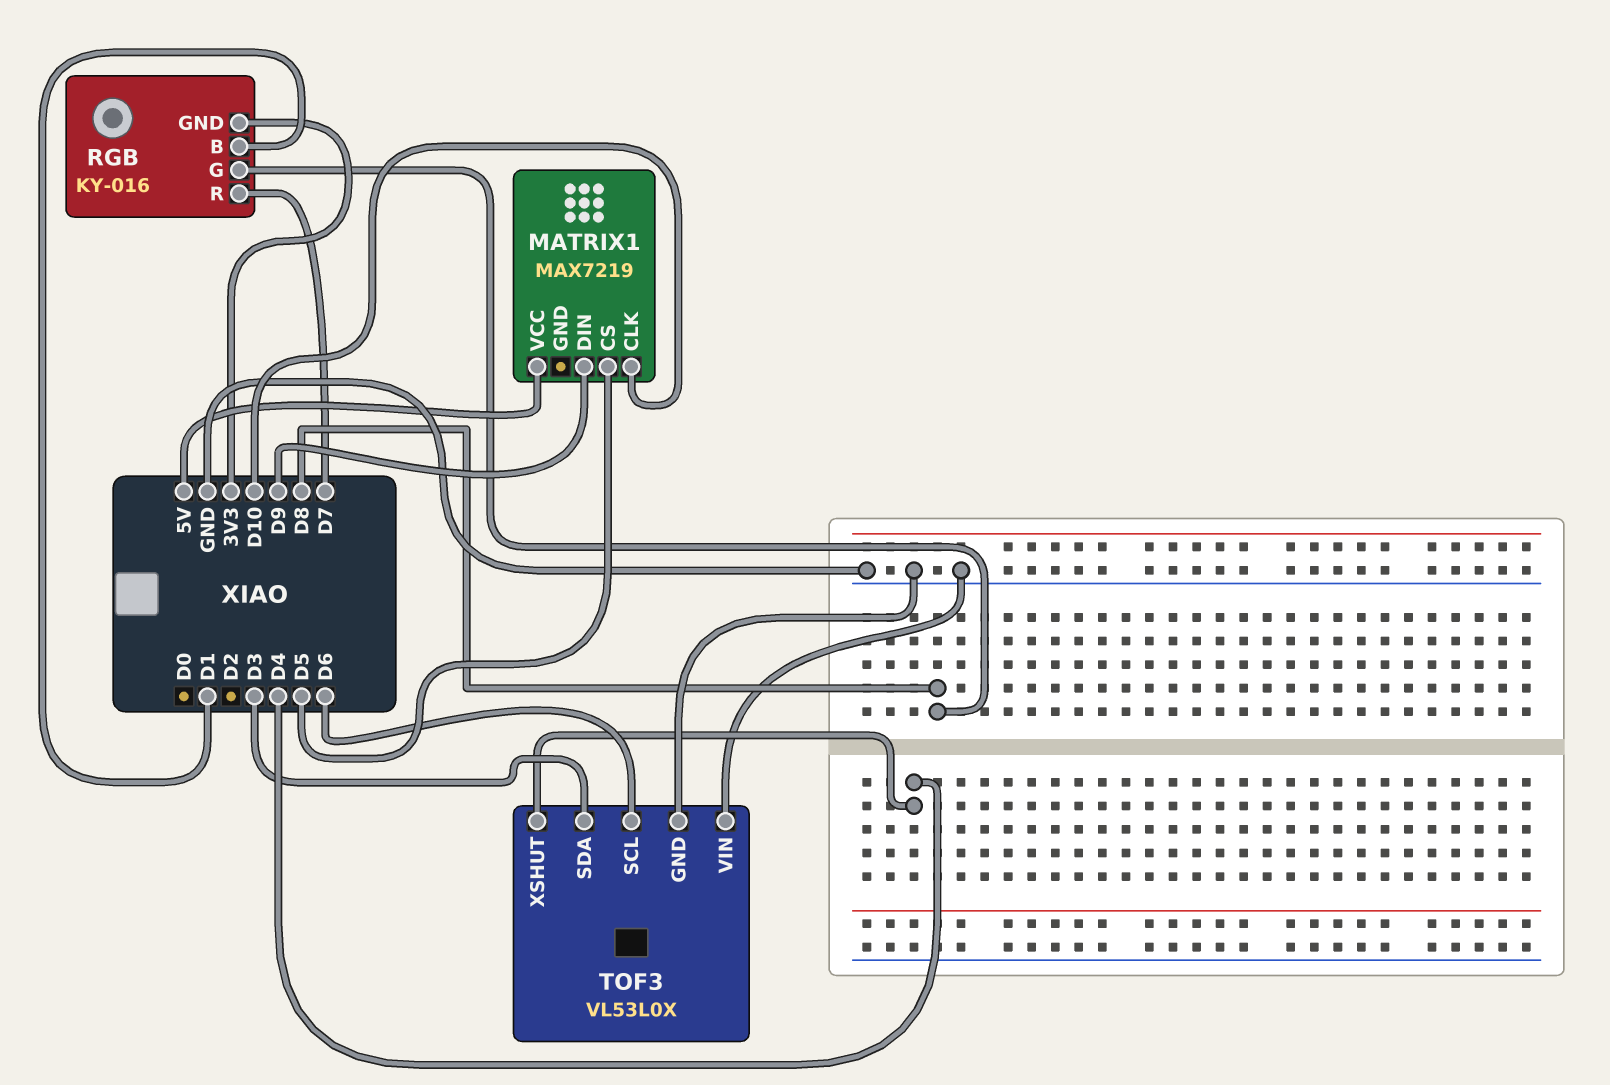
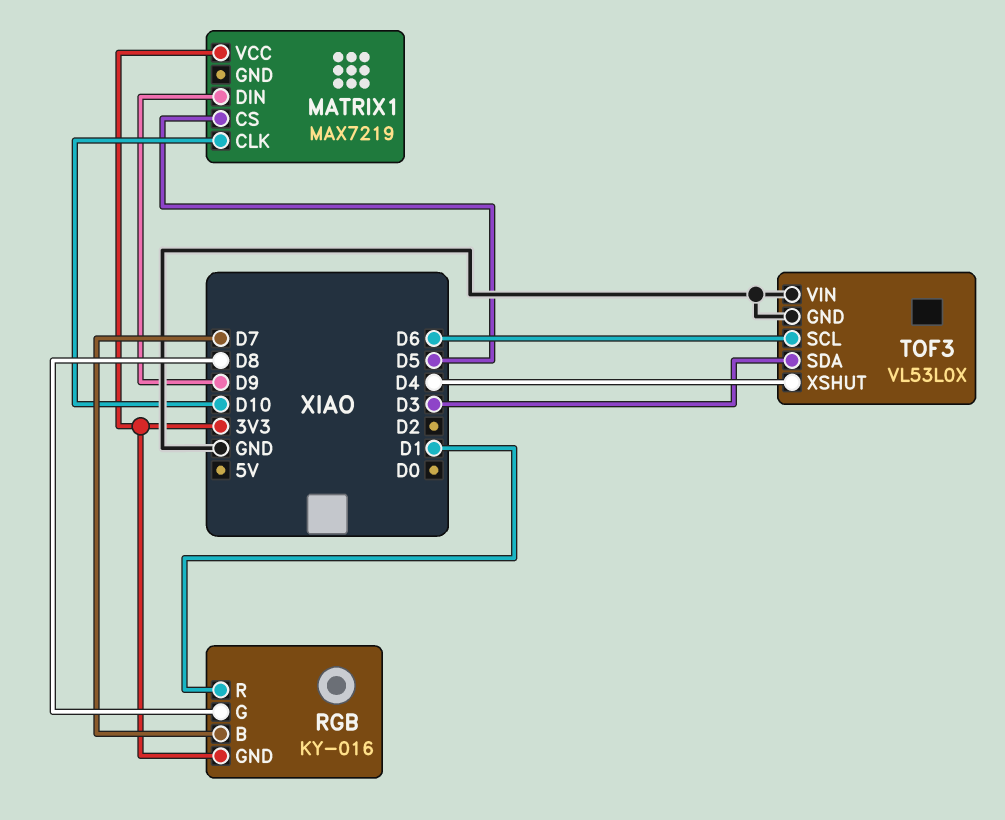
MATRIX1 pin VCC: 5V -> 3V3
RGB pin B: D1 -> D7
RGB pin R: D7 -> D1

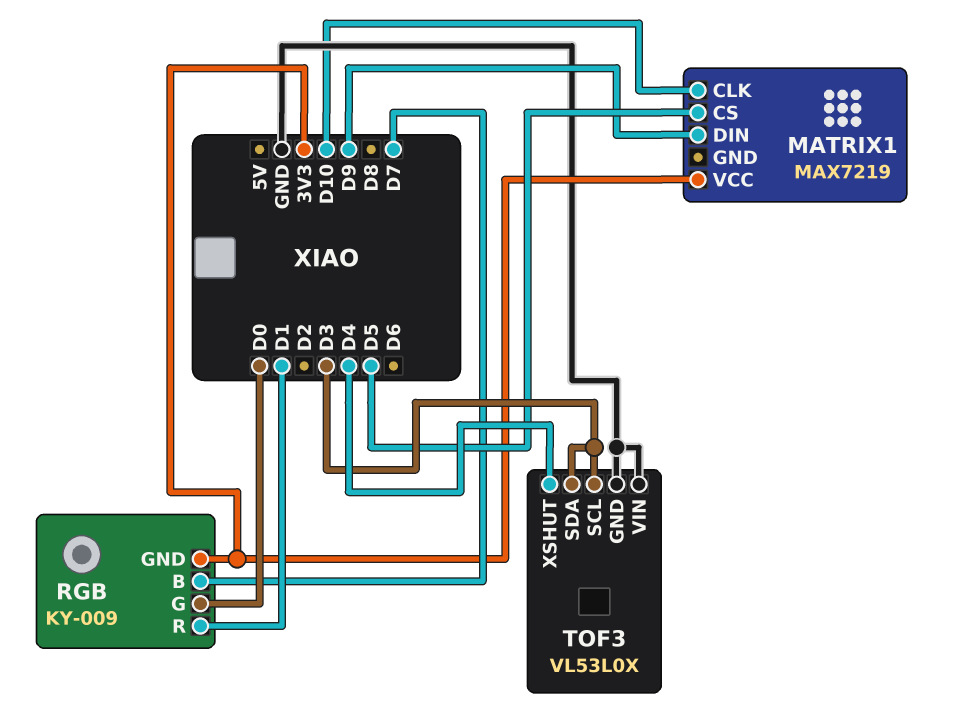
RGB: KY-016 -> KY-009
RGB pin G: D8 -> D0
TOF3 pin SCL: D6 -> D3

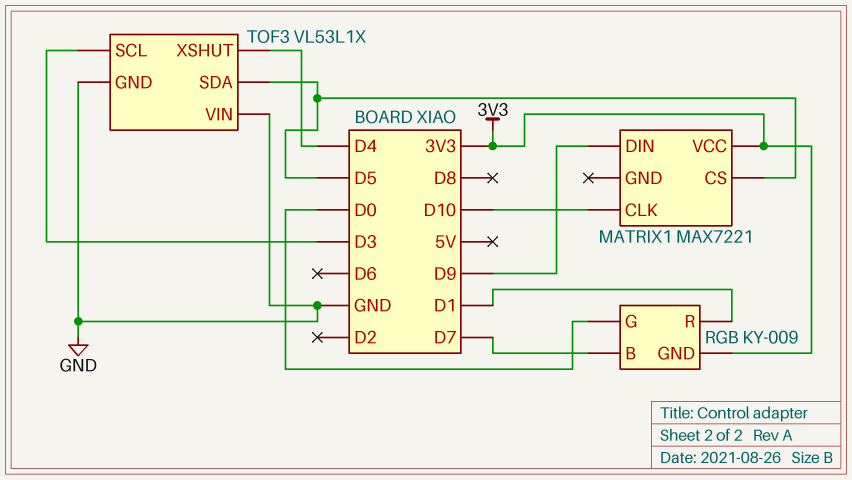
MATRIX1: MAX7219 -> MAX7221
TOF3: VL53L0X -> VL53L1X
TOF3 pin SDA: D3 -> D5

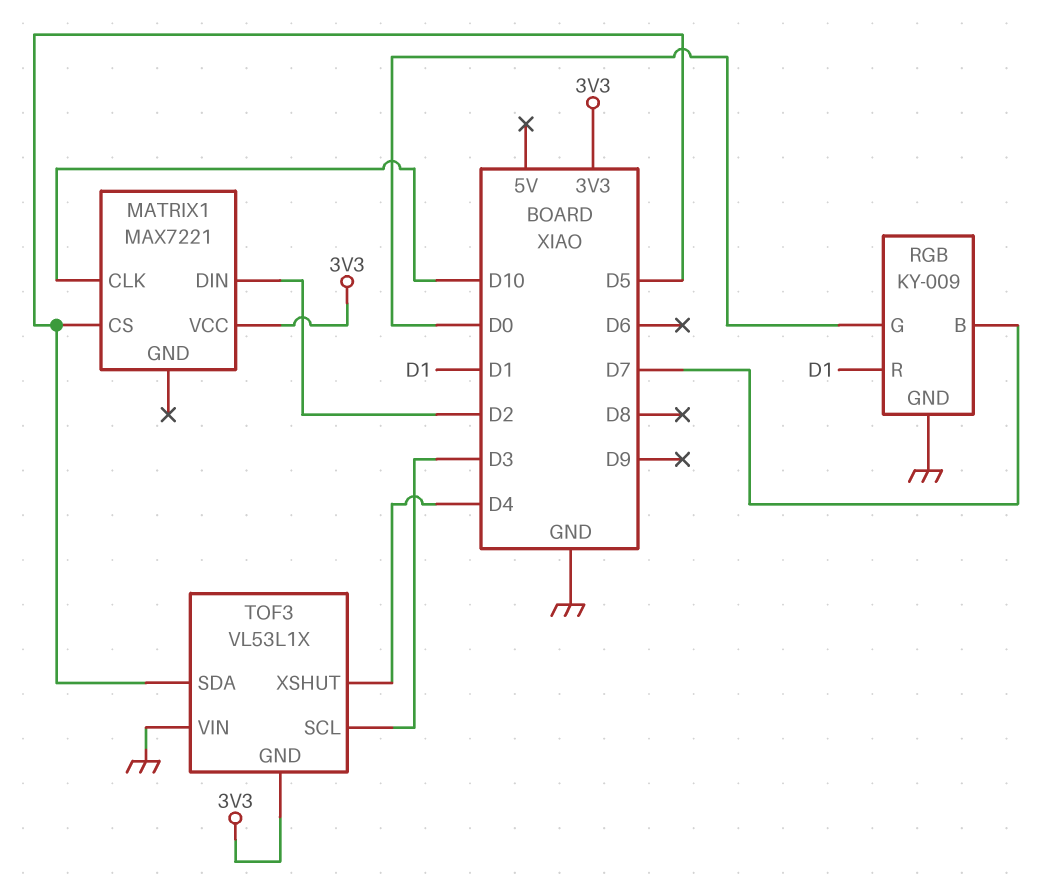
MATRIX1 pin DIN: D9 -> D2
RGB pin GND: 3V3 -> GND
TOF3 pin GND: GND -> 3V3

